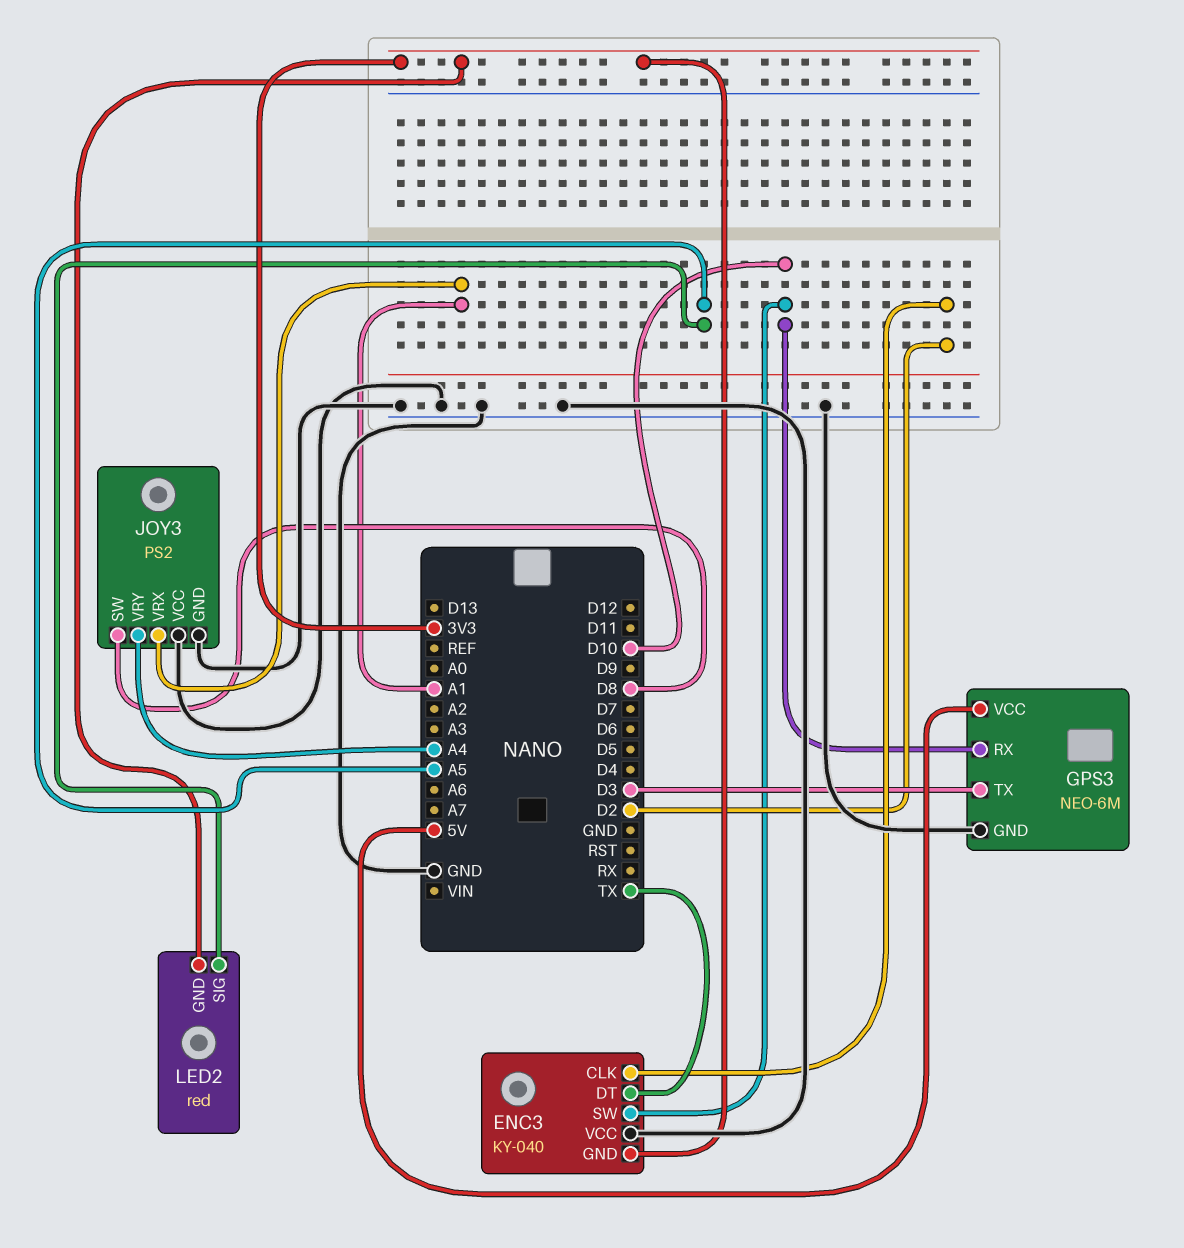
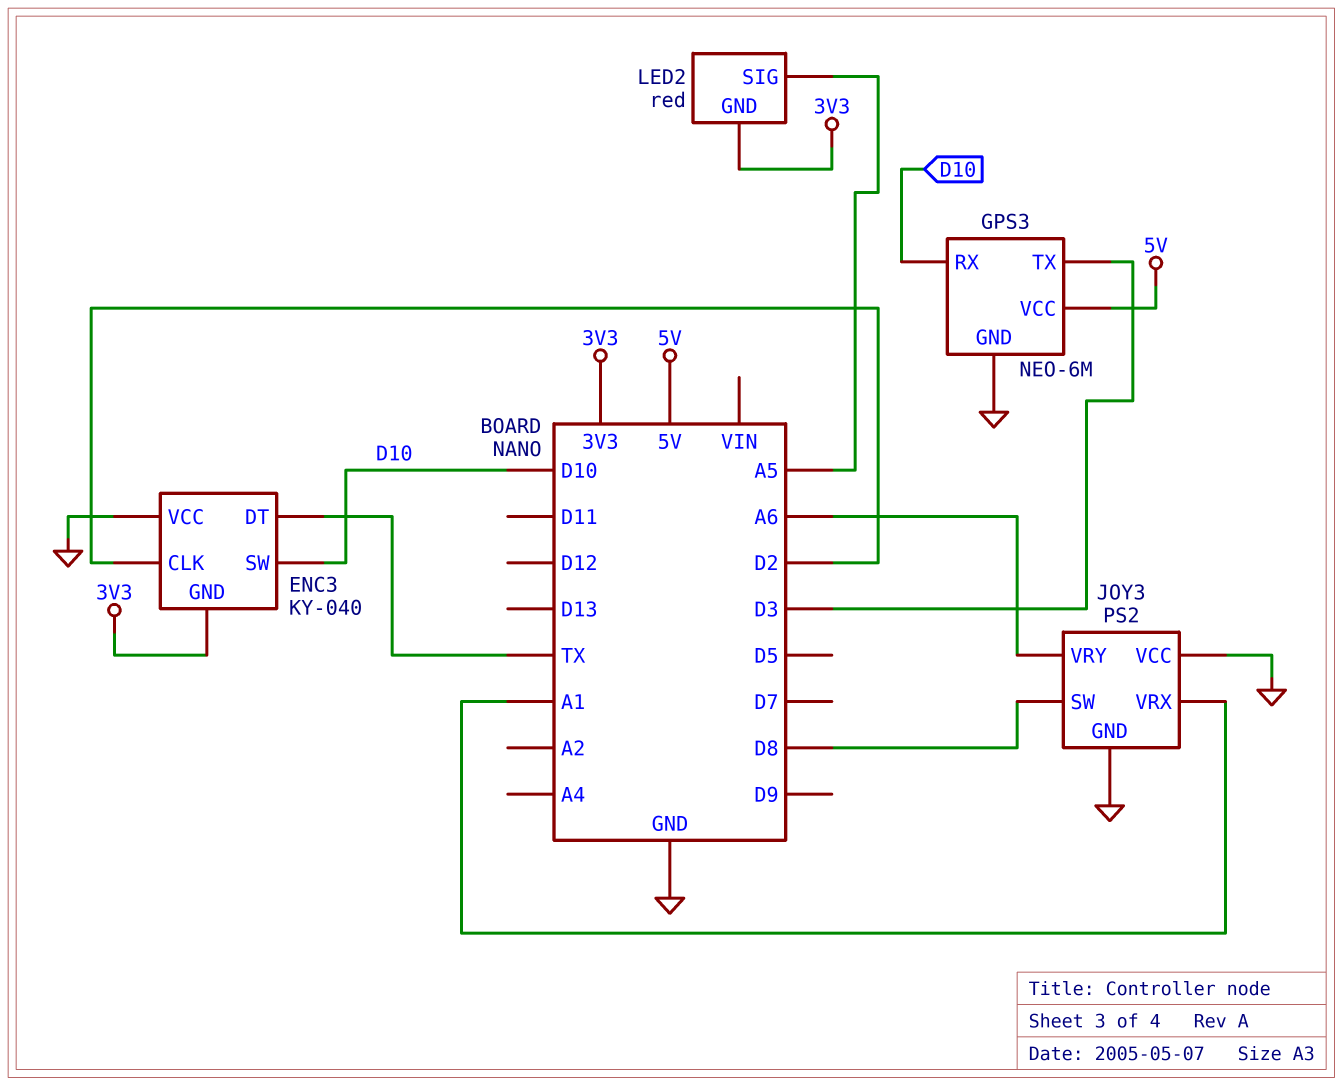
JOY3 pin VRY: A4 -> A6

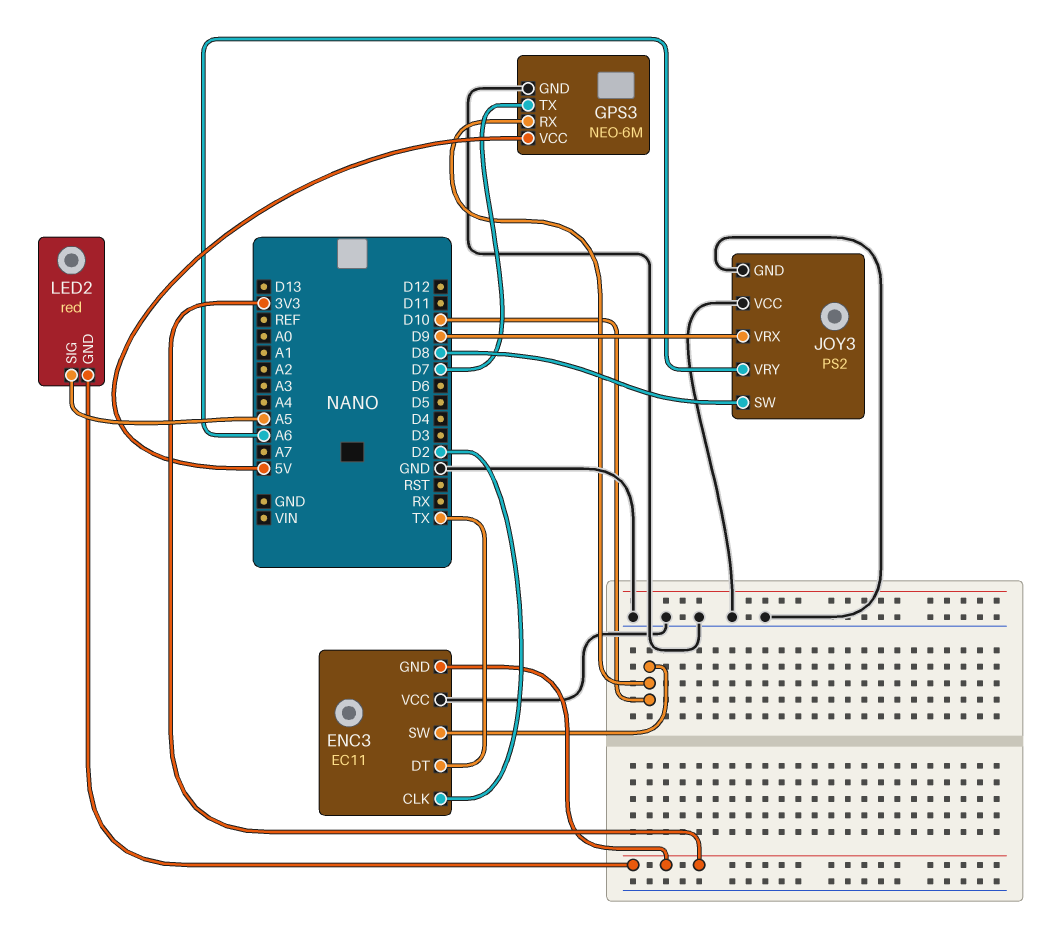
ENC3: KY-040 -> EC11
GPS3 pin TX: D3 -> D7
JOY3 pin VRX: A1 -> D9

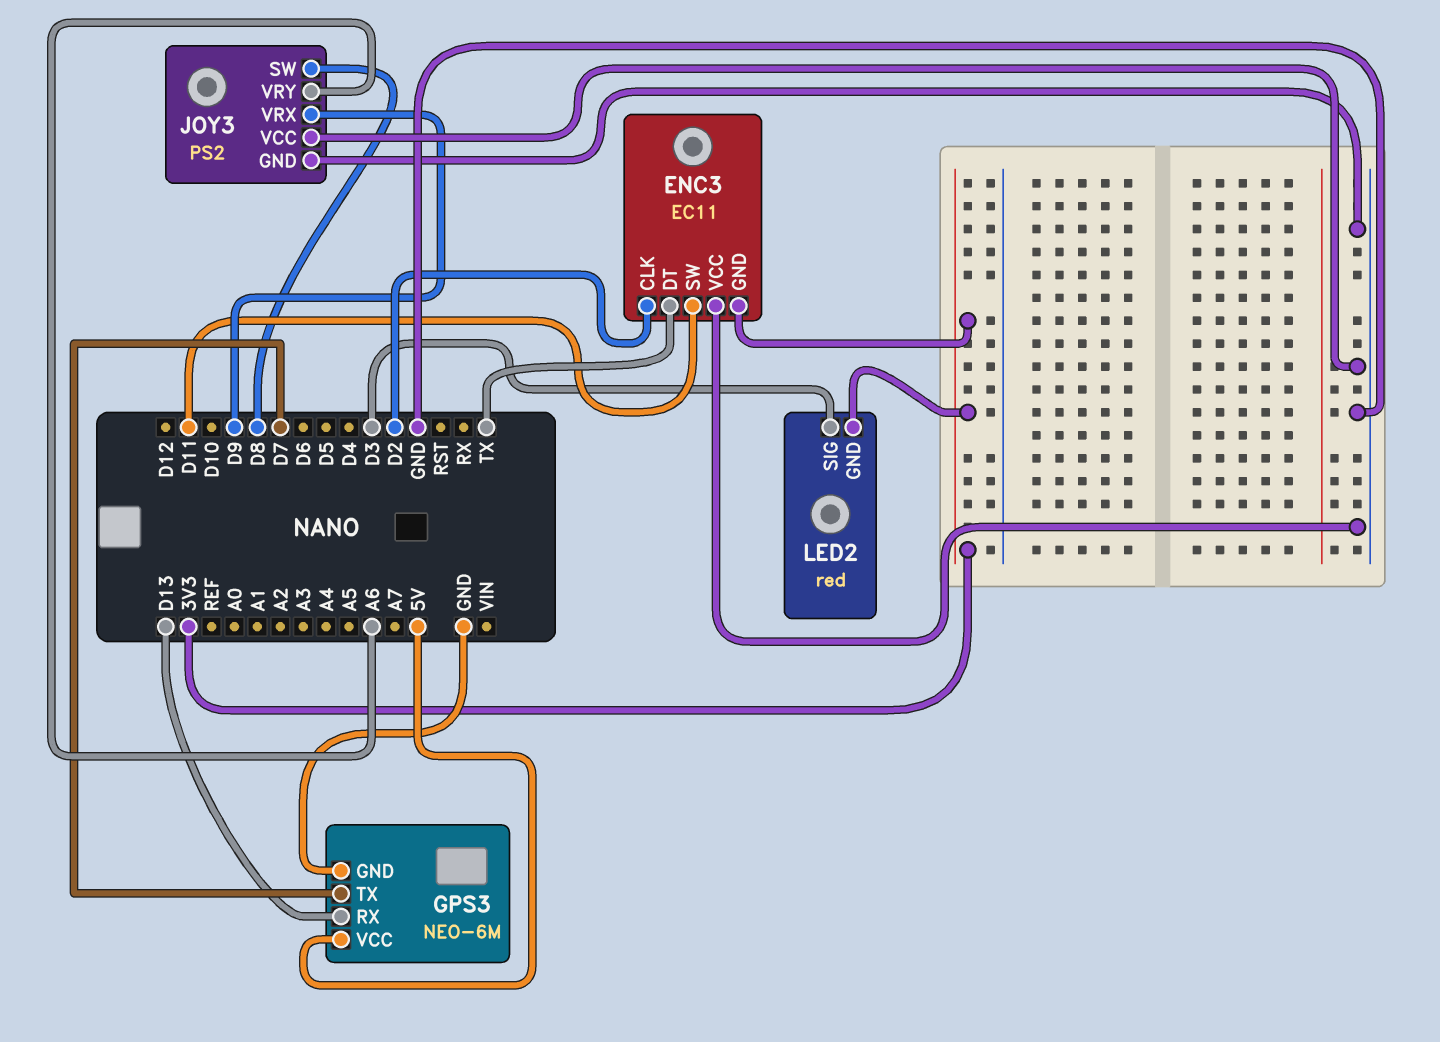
ENC3 pin SW: D10 -> D11
GPS3 pin RX: D10 -> D13
LED2 pin SIG: A5 -> D3

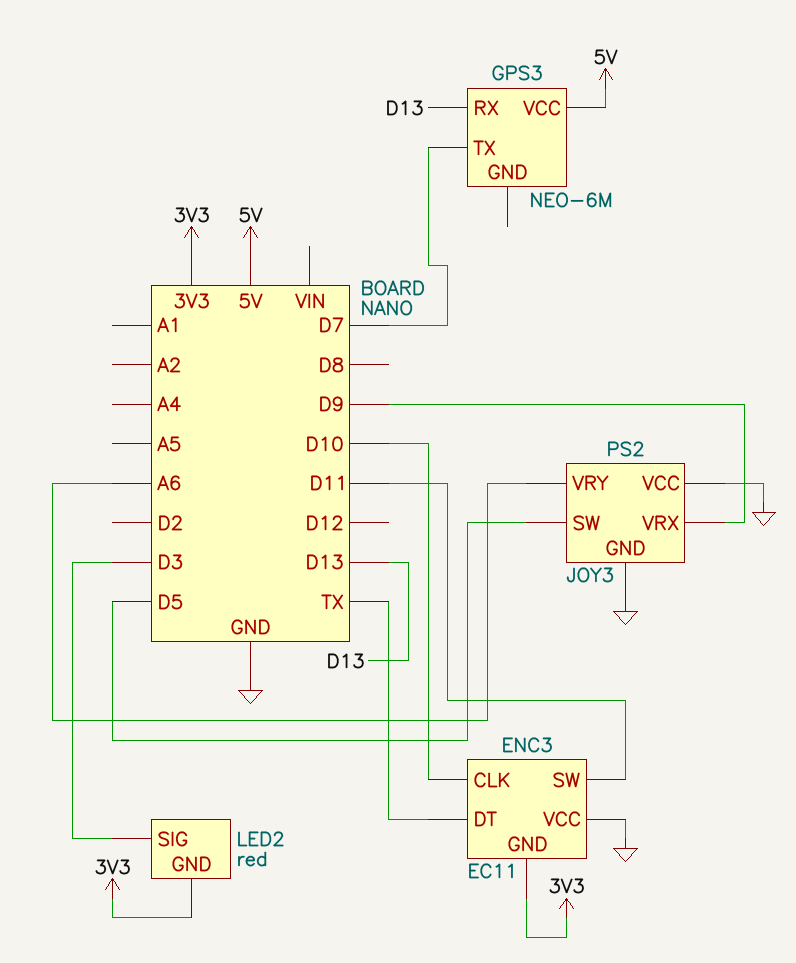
ENC3 pin CLK: D2 -> D10
GPS3 pin GND: GND -> none
JOY3 pin SW: D8 -> D5

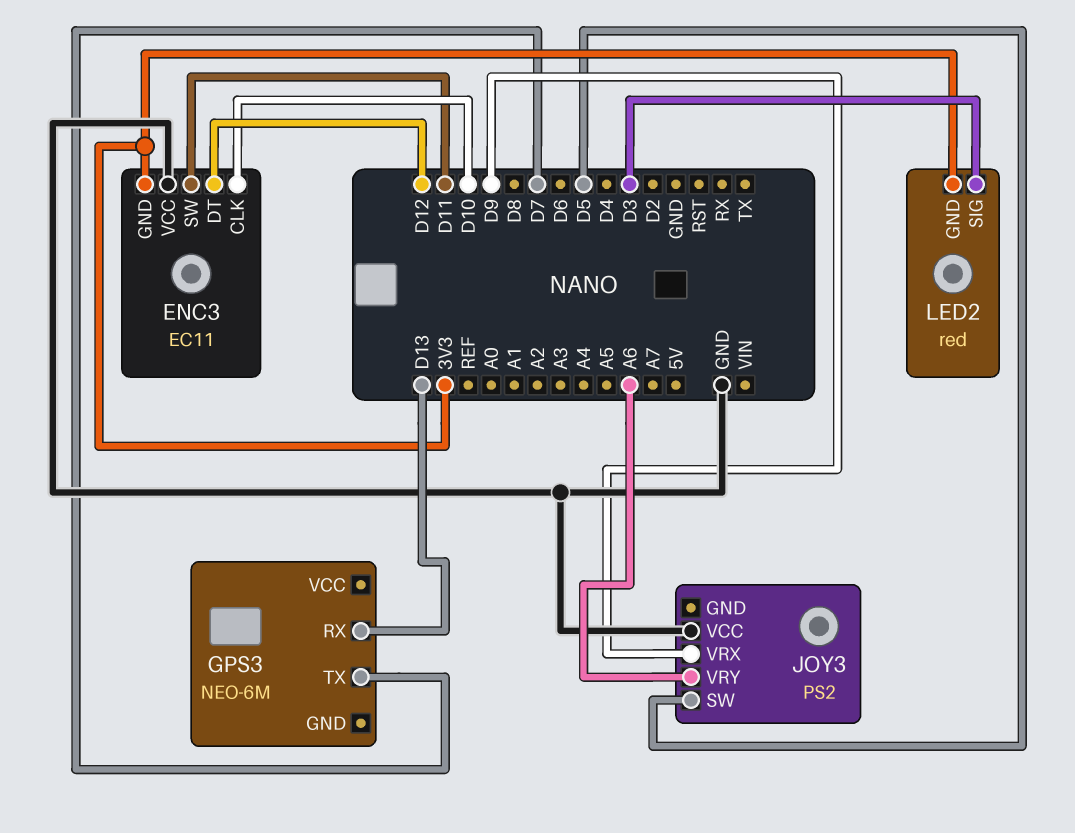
ENC3 pin DT: TX -> D12
GPS3 pin VCC: 5V -> none
JOY3 pin GND: GND -> none

